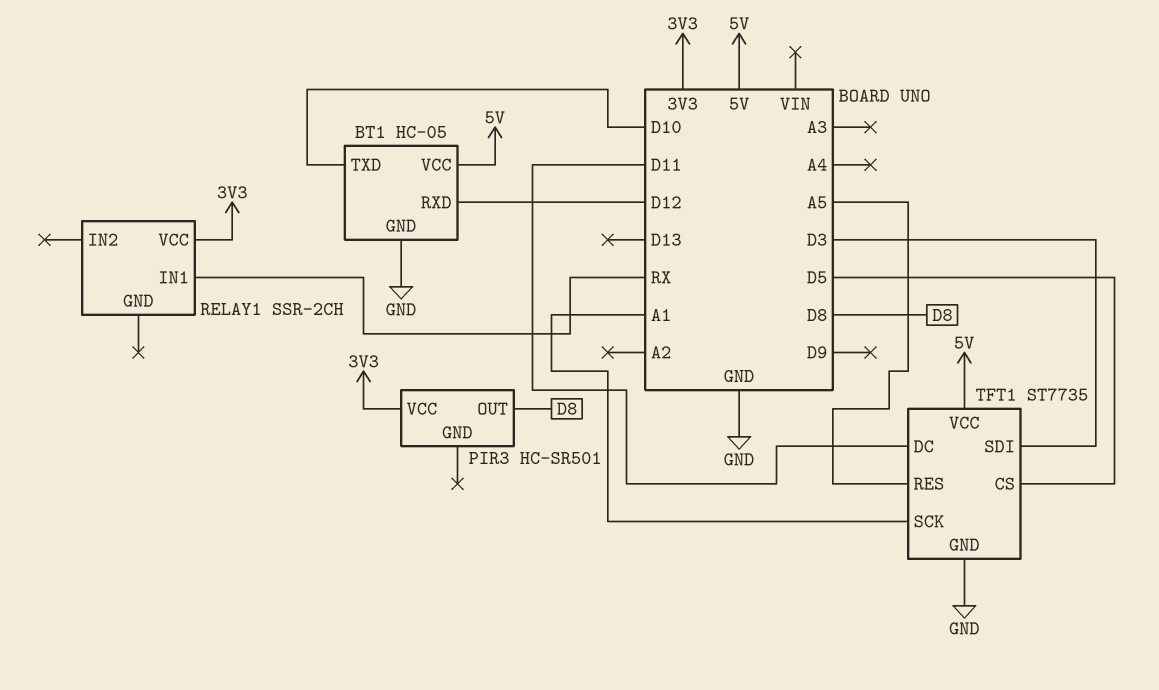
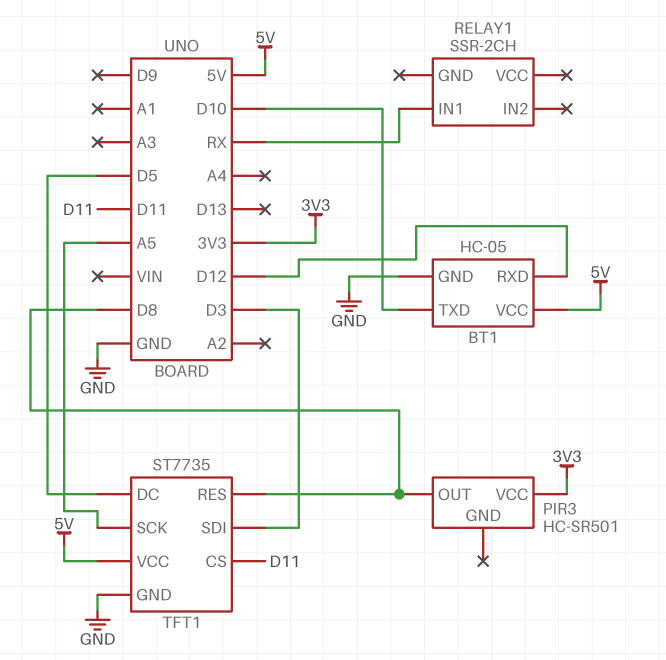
RELAY1 pin VCC: 3V3 -> none
TFT1 pin CS: D5 -> D11
TFT1 pin DC: D11 -> D5
TFT1 pin RES: A5 -> D8
TFT1 pin SCK: A1 -> A5

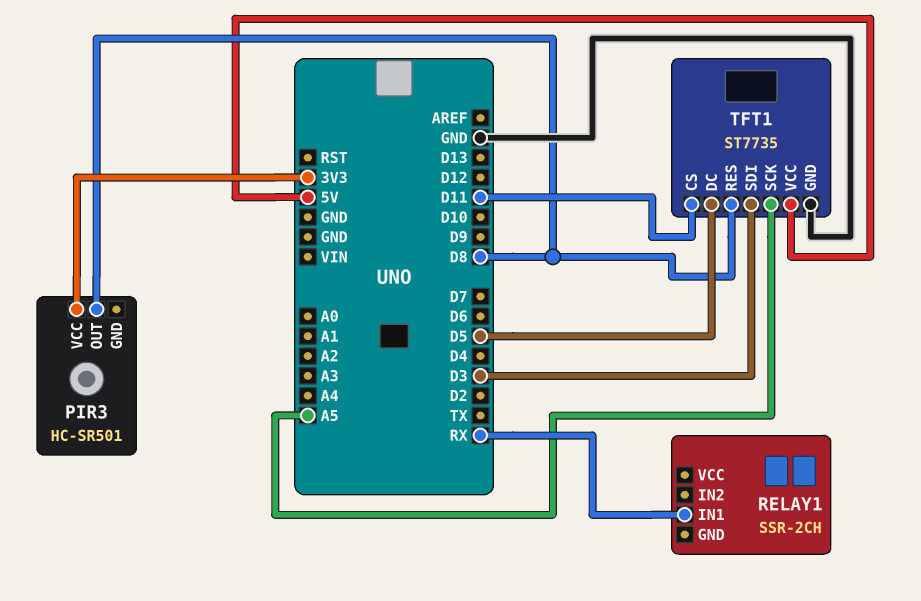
BT1: HC-05 -> none
BT1 pin GND: GND -> none
BT1 pin RXD: D12 -> none
BT1 pin TXD: D10 -> none
BT1 pin VCC: 5V -> none

